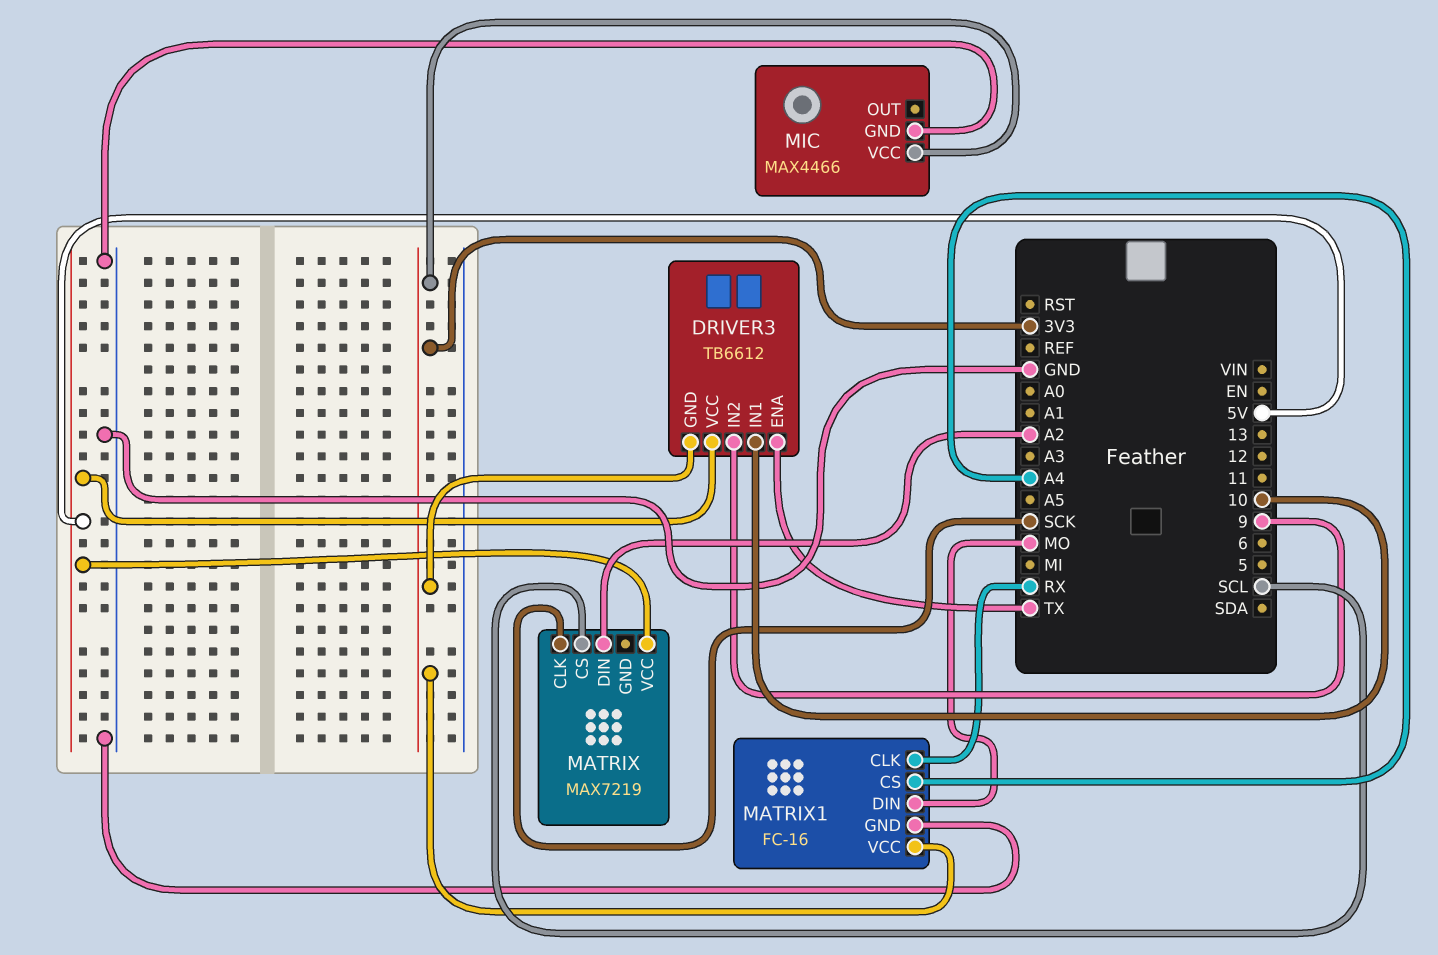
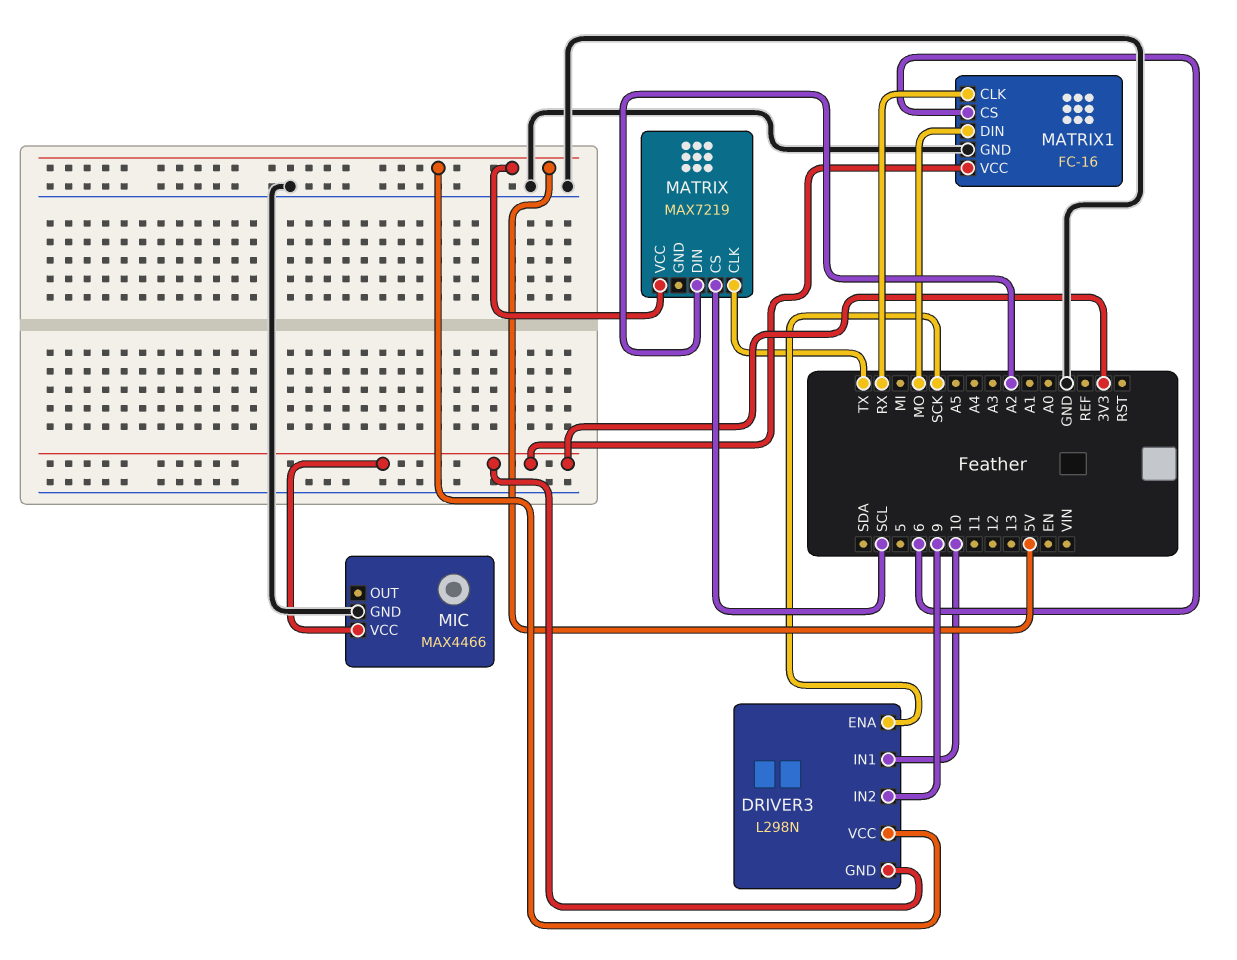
DRIVER3: TB6612 -> L298N
DRIVER3 pin ENA: TX -> SCK
MATRIX pin CLK: SCK -> TX
MATRIX1 pin CS: A4 -> 6

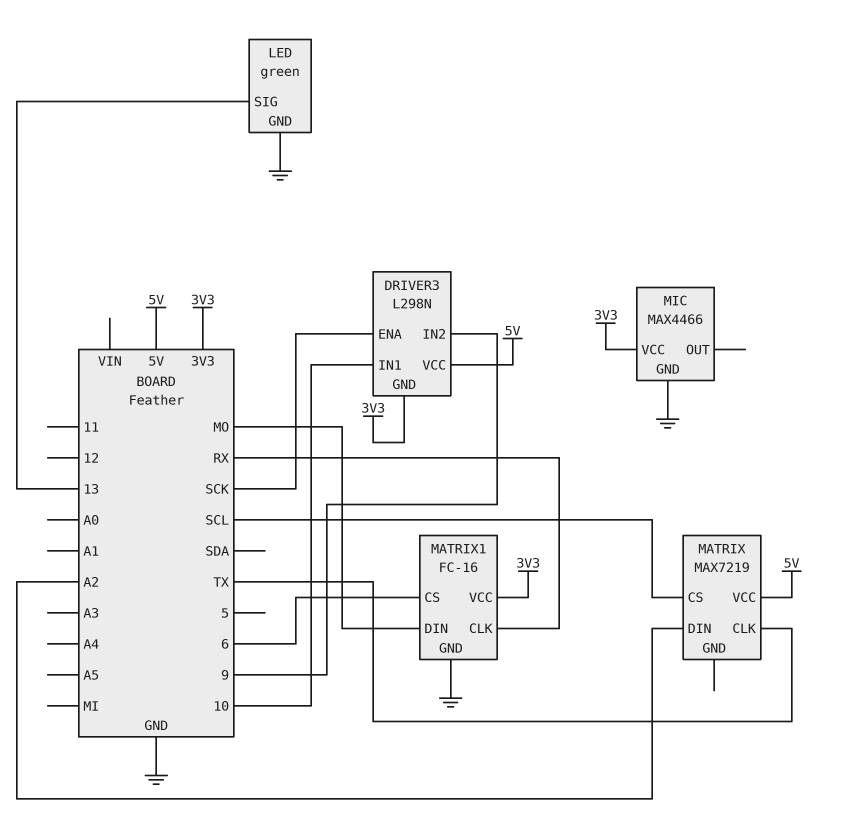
LED: none -> green
LED pin GND: none -> GND
LED pin SIG: none -> 13

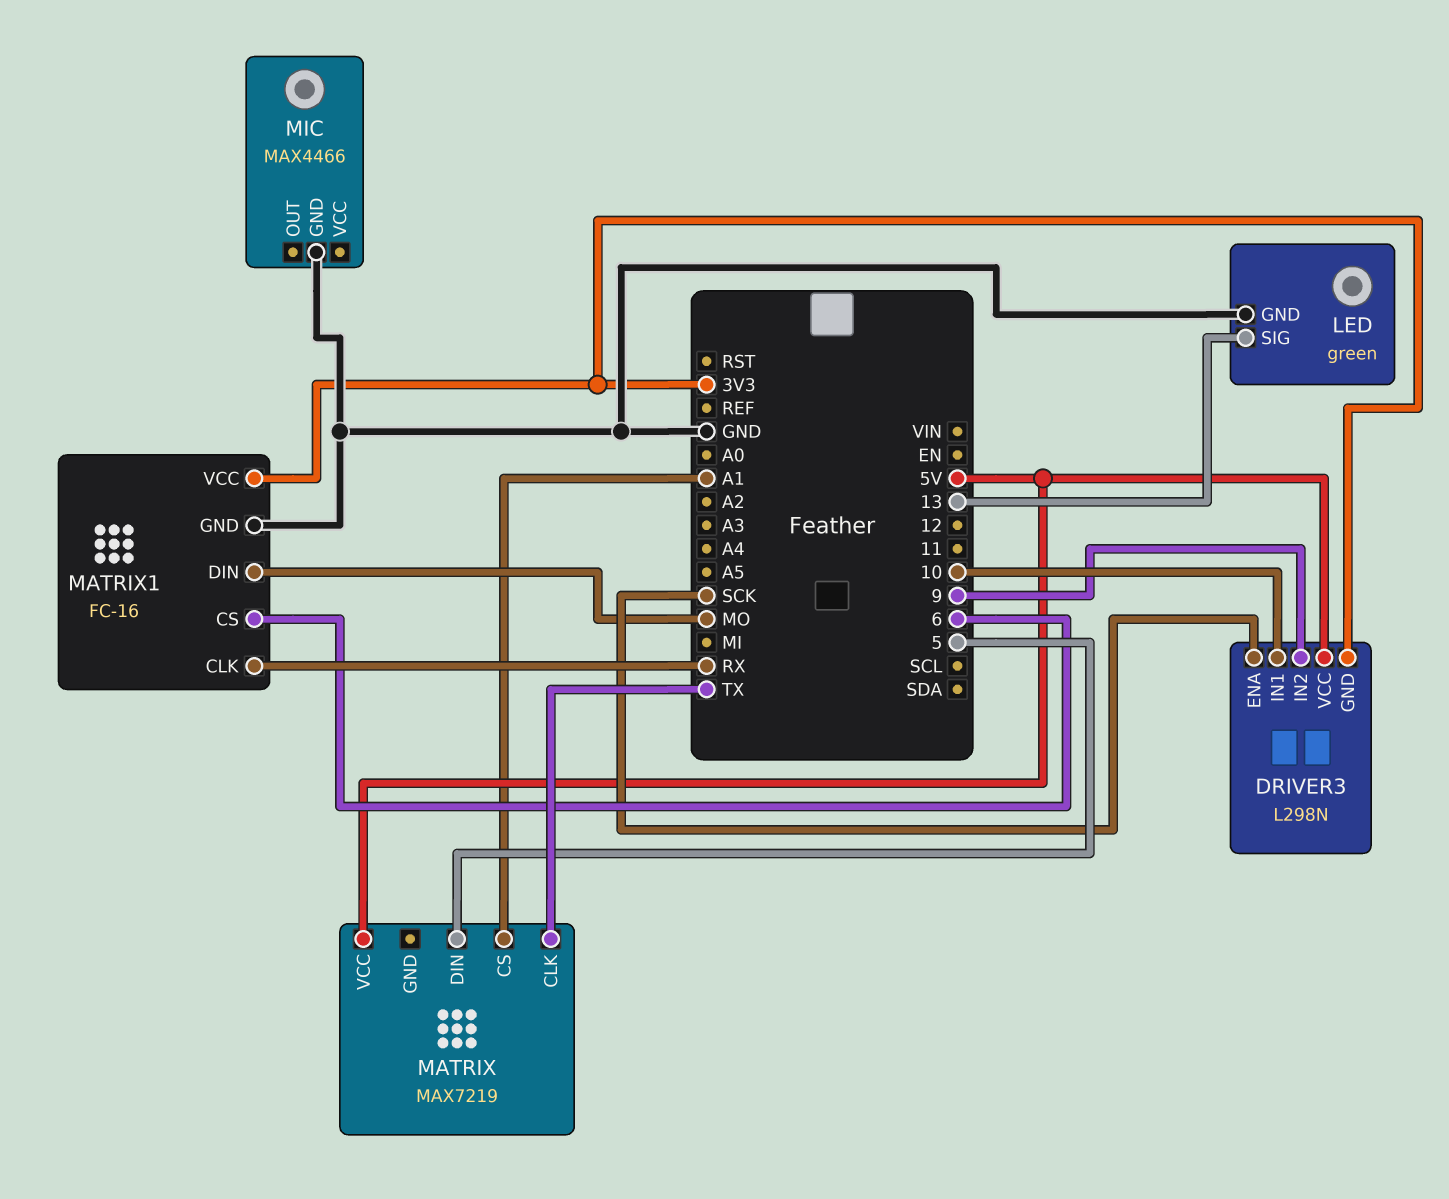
MATRIX pin CS: SCL -> A1
MATRIX pin DIN: A2 -> 5
MIC pin VCC: 3V3 -> none

